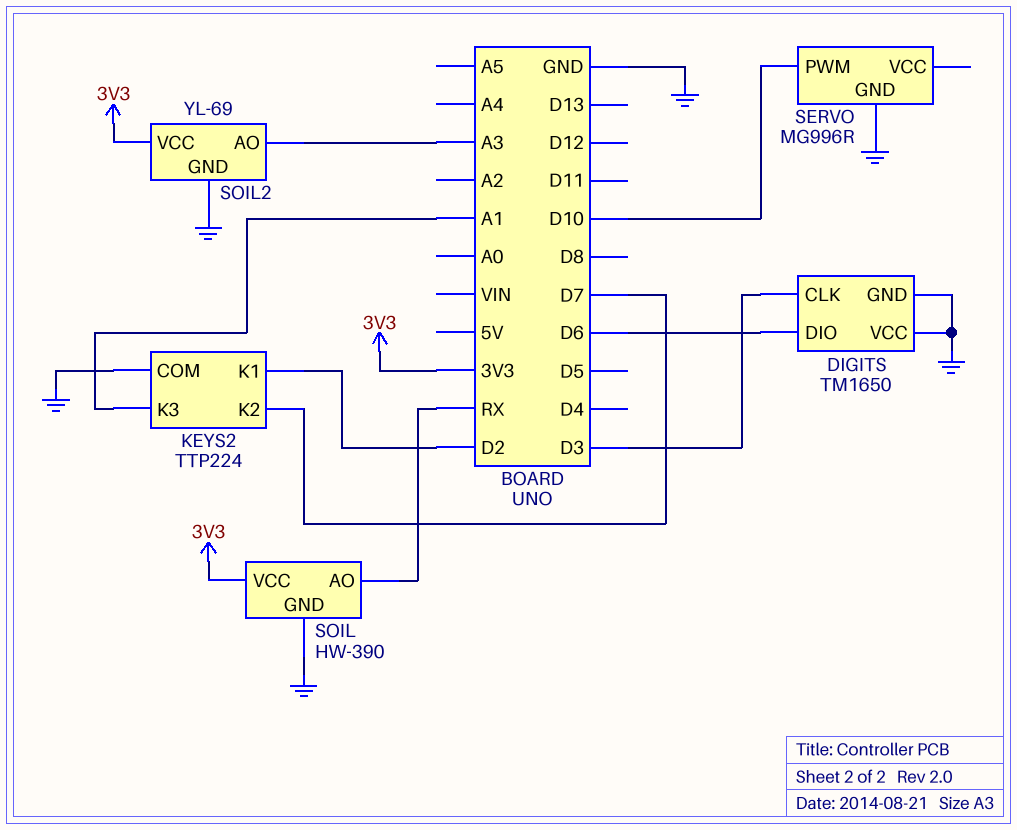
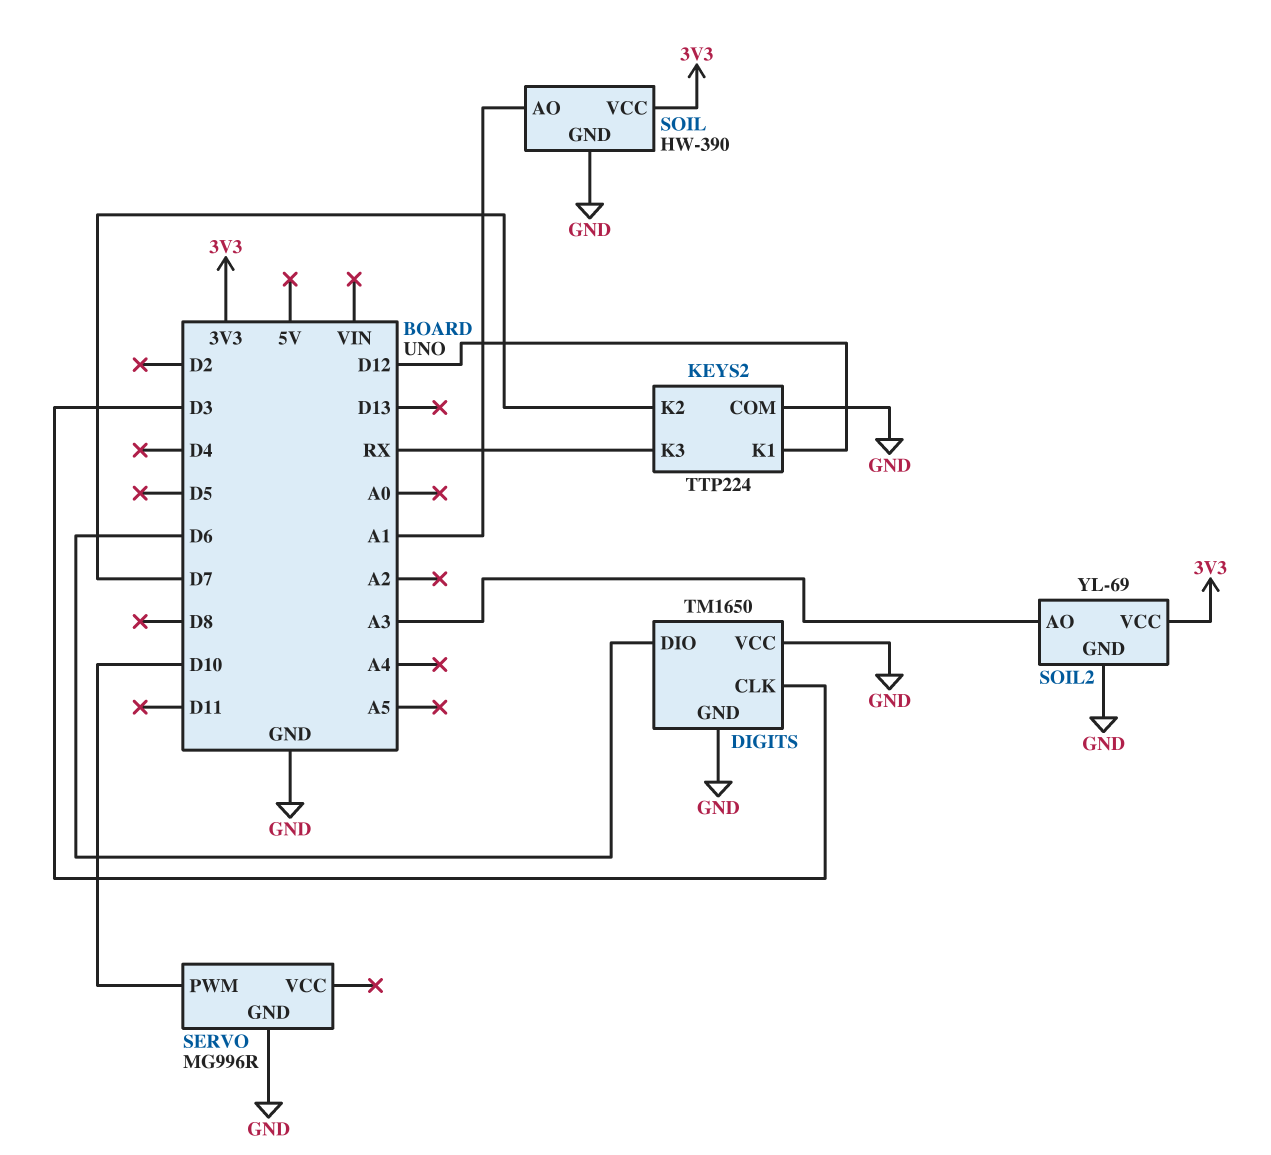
KEYS2 pin K1: D2 -> D12
KEYS2 pin K3: A1 -> RX
SOIL pin AO: RX -> A1

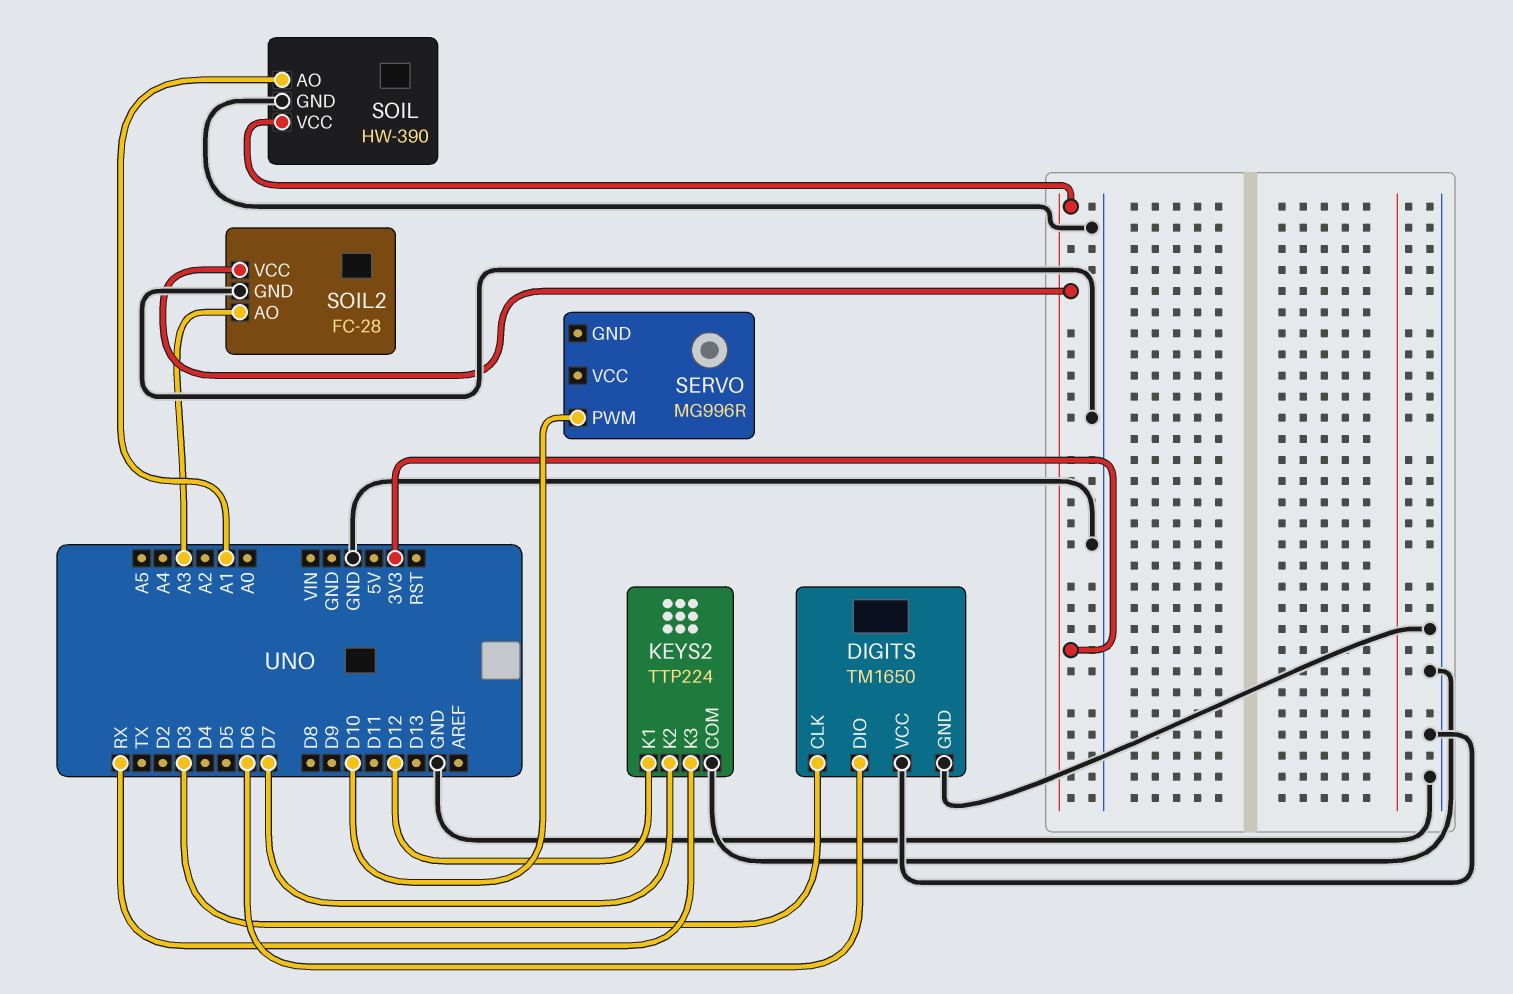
SERVO pin GND: GND -> none
SOIL2: YL-69 -> FC-28

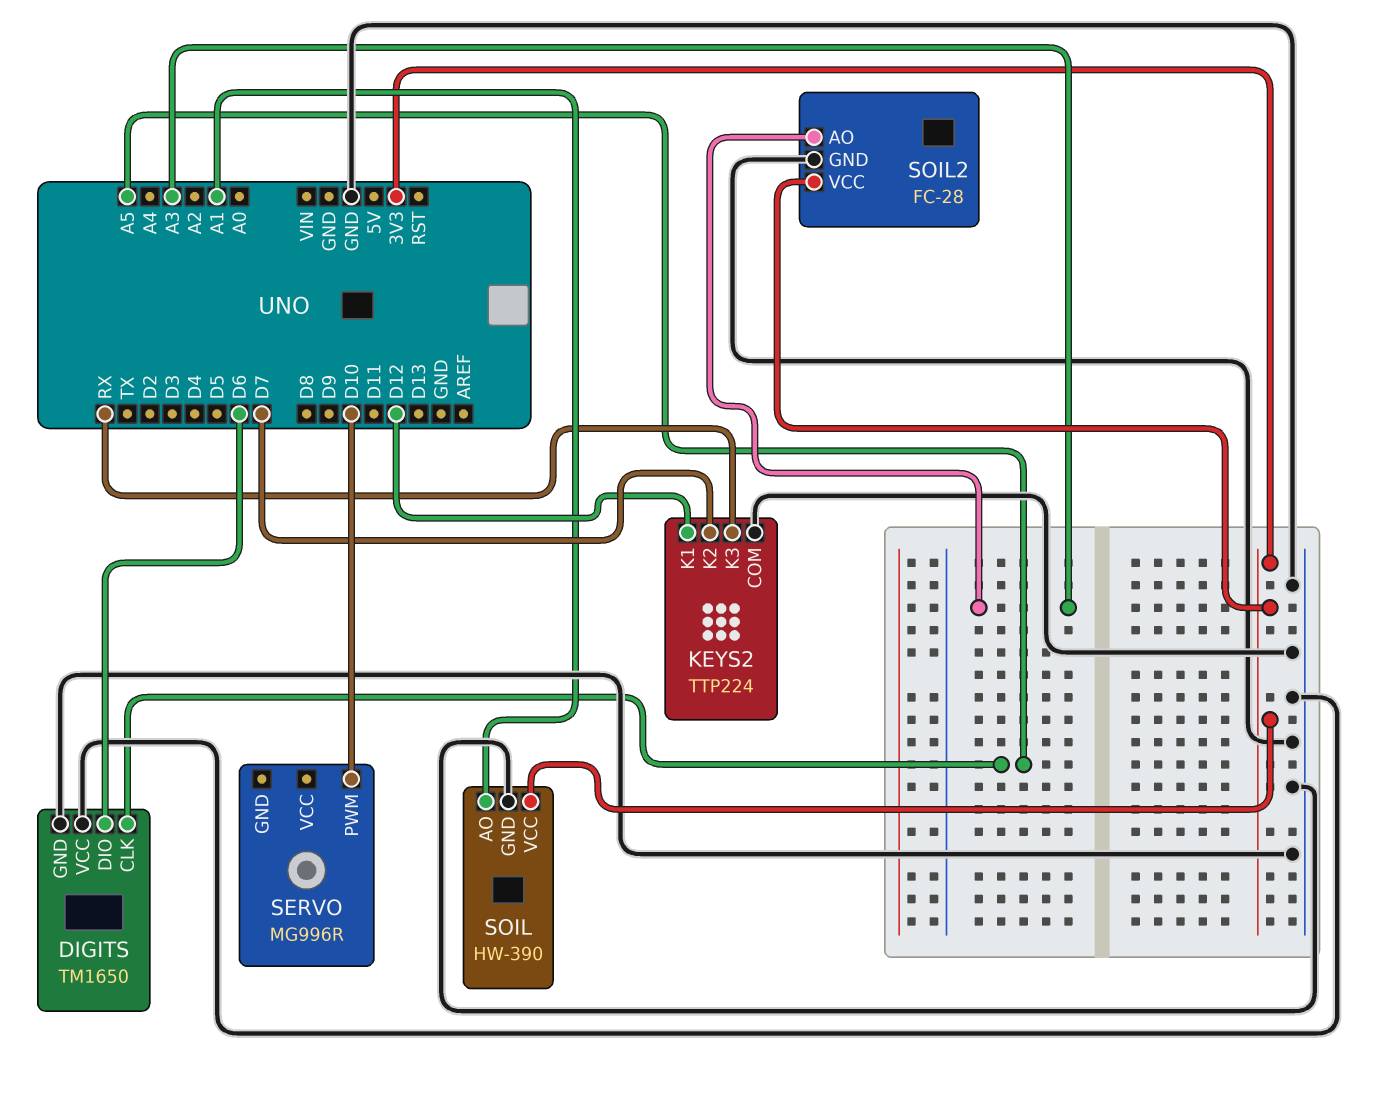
DIGITS pin CLK: D3 -> A5

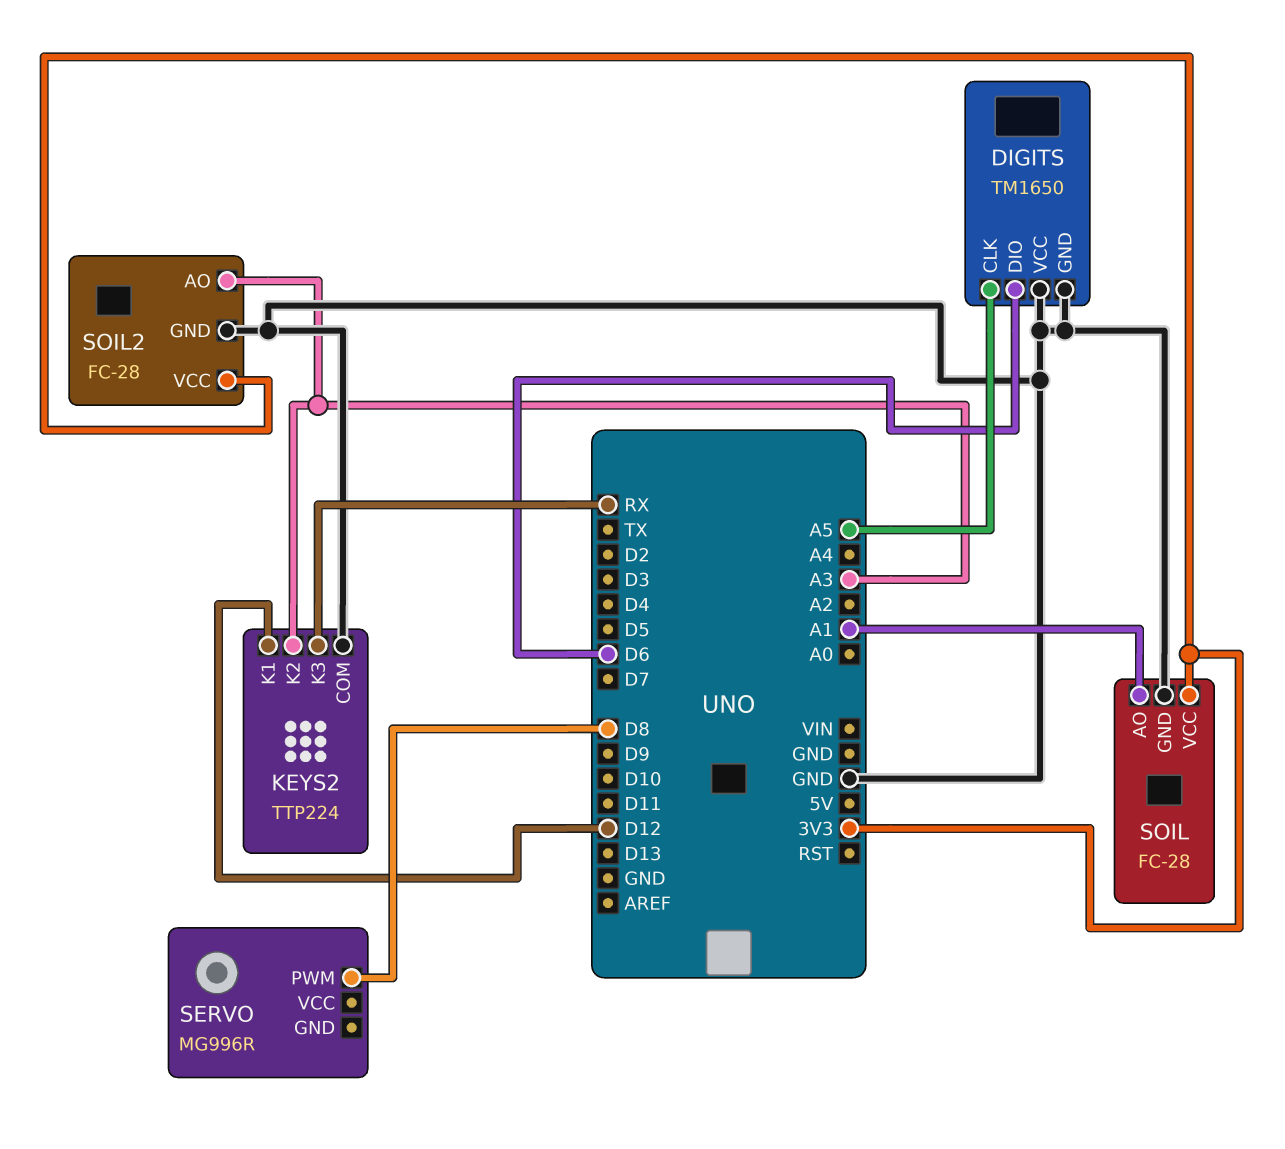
KEYS2 pin K2: D7 -> A3
SERVO pin PWM: D10 -> D8
SOIL: HW-390 -> FC-28

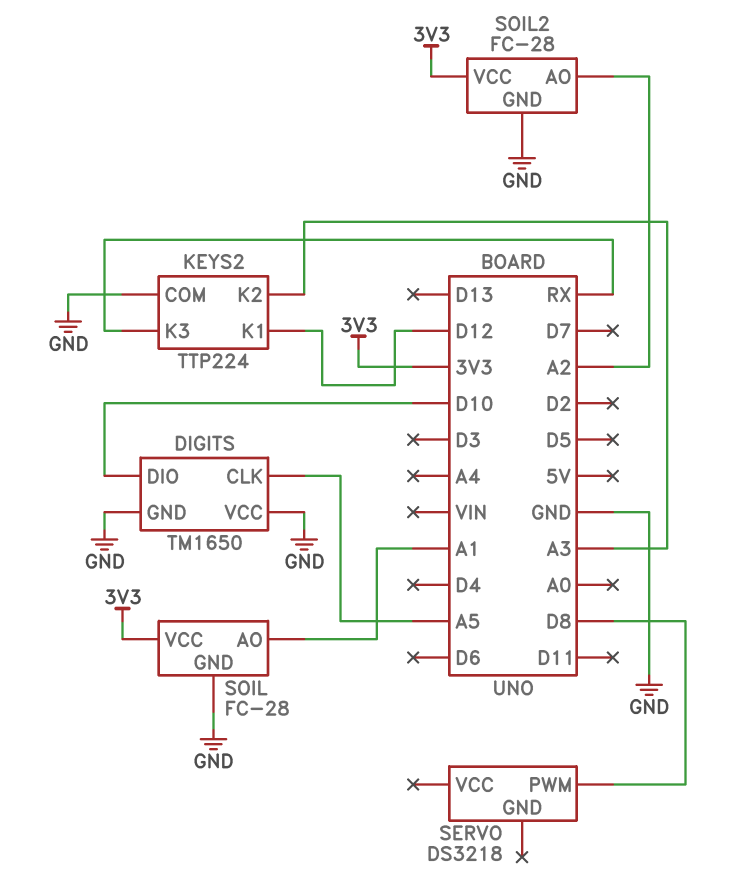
DIGITS pin DIO: D6 -> D10
SERVO: MG996R -> DS3218
SOIL2 pin AO: A3 -> A2

